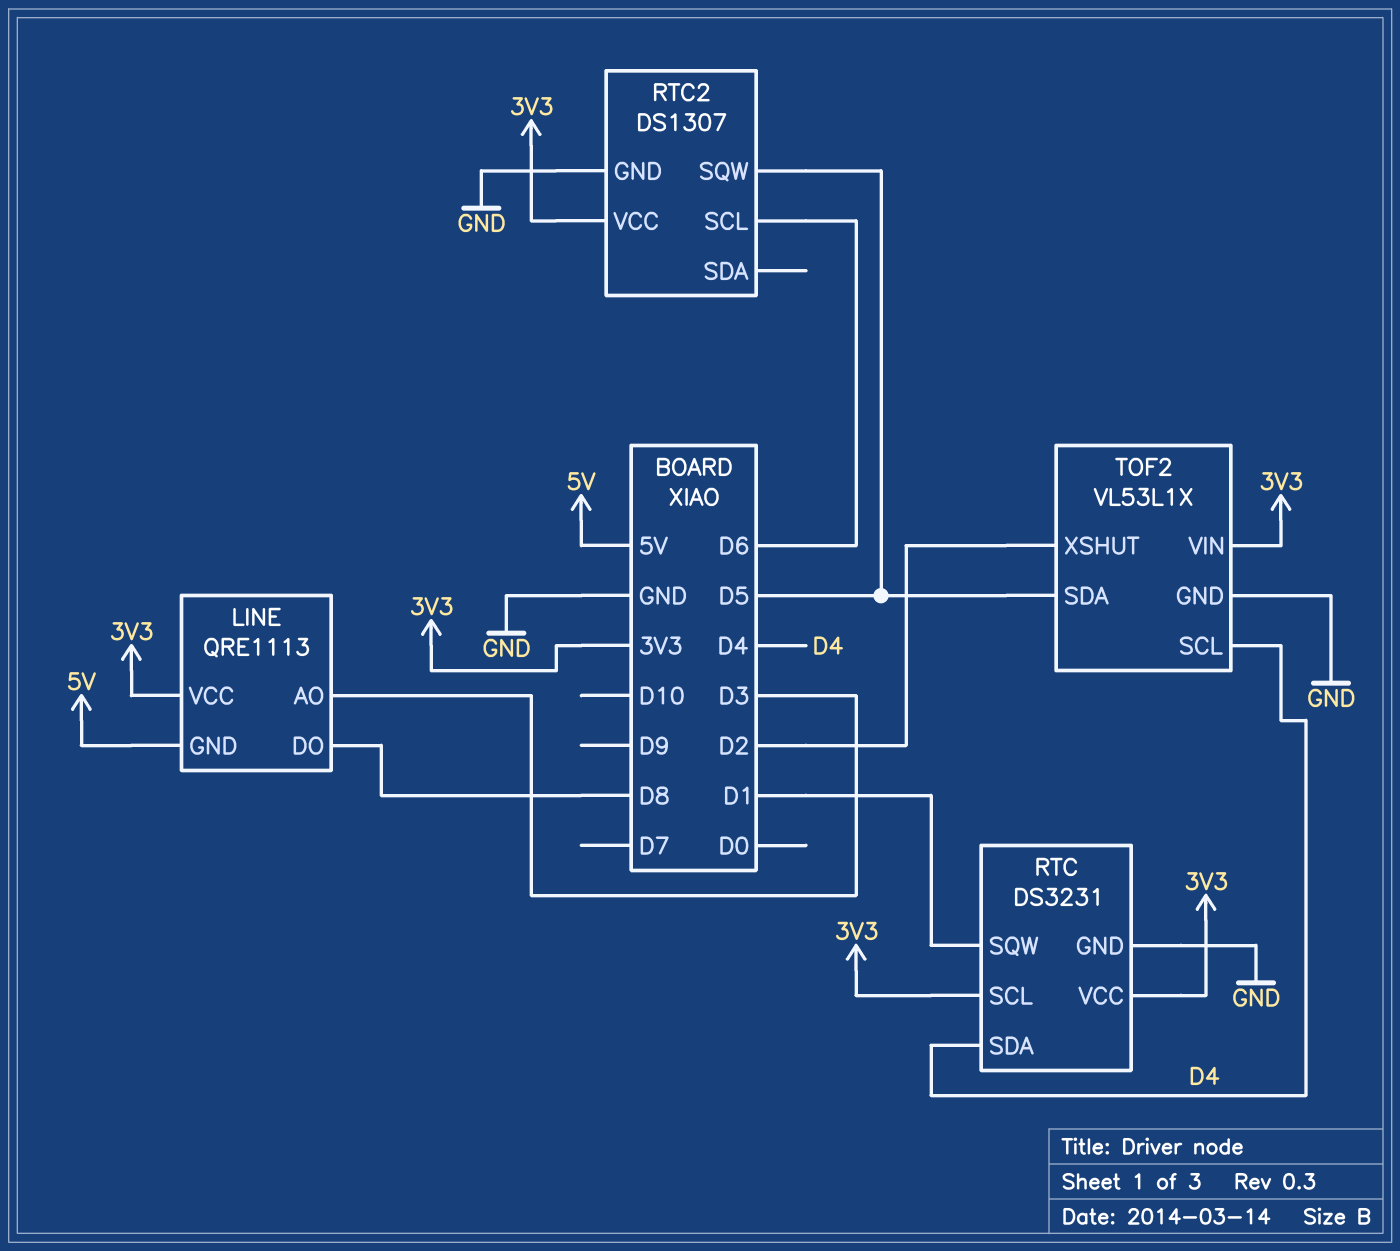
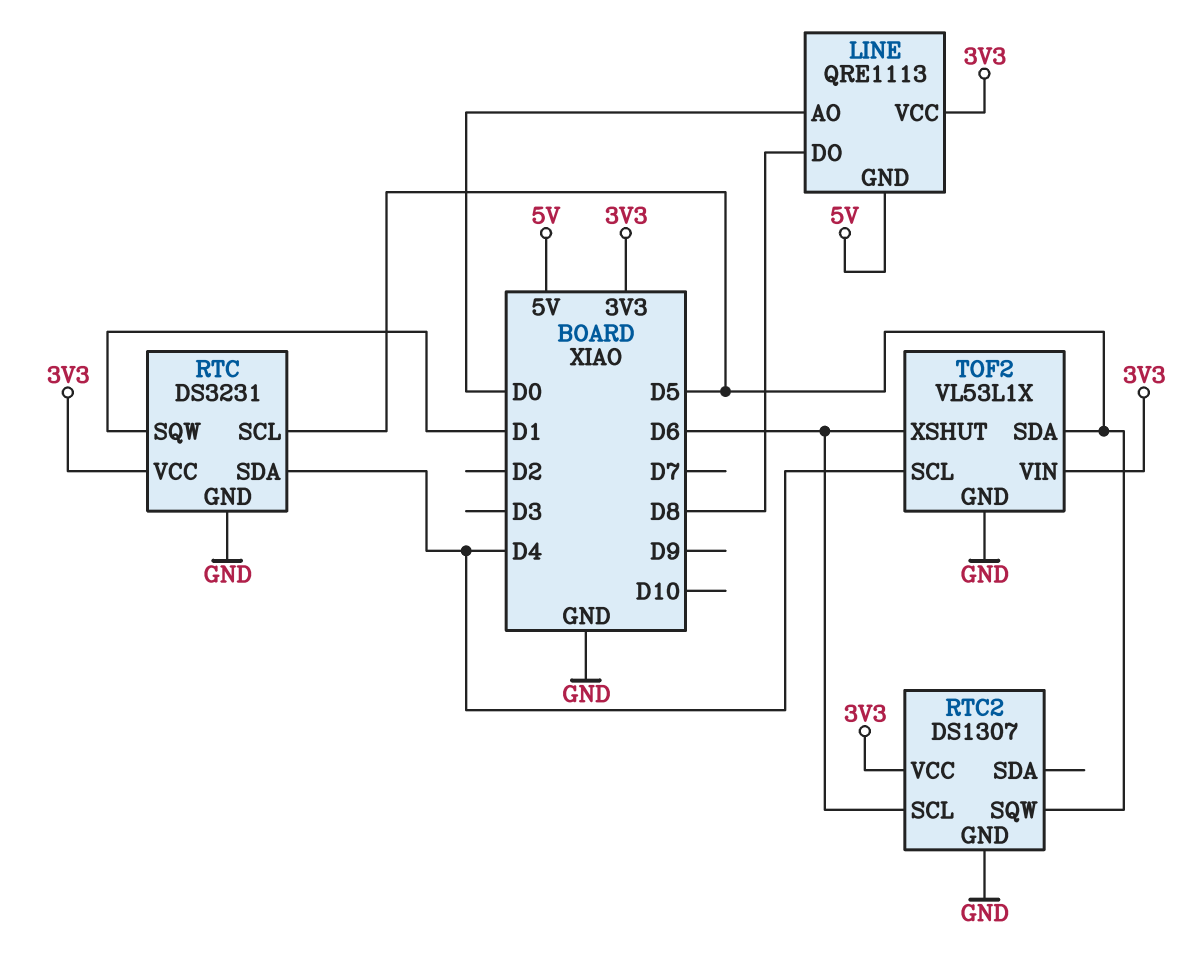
LINE pin AO: D3 -> D0
RTC pin SCL: 3V3 -> D5
TOF2 pin XSHUT: D2 -> D6

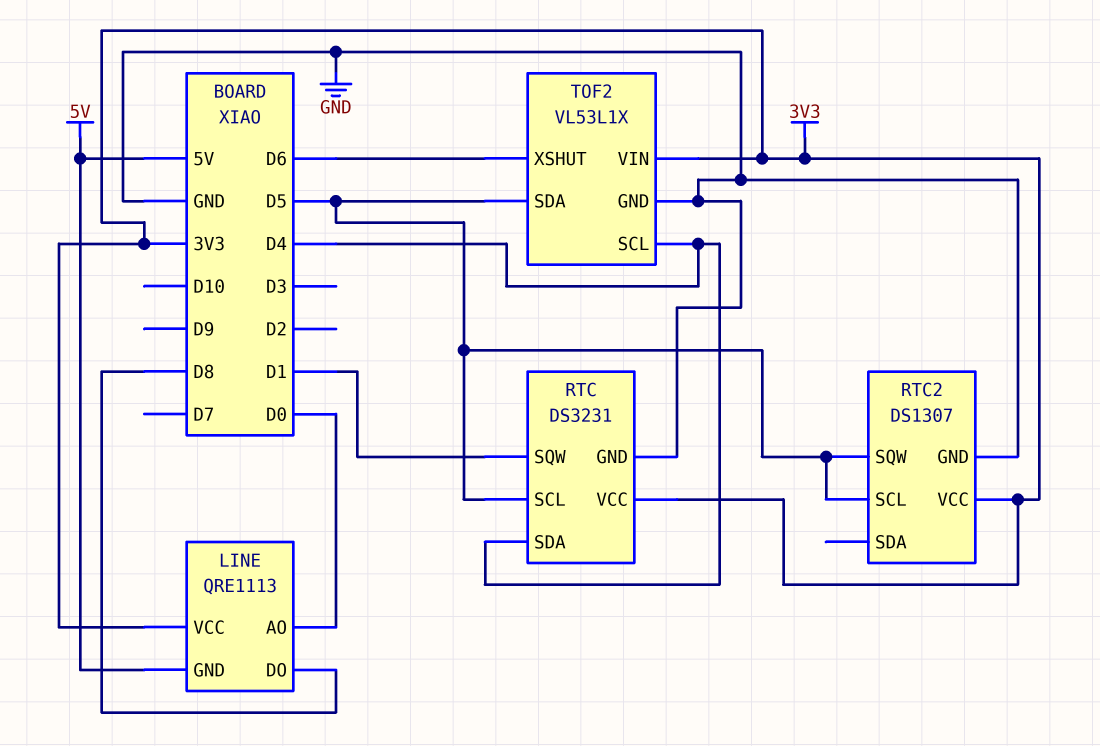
RTC2 pin SCL: D6 -> D5

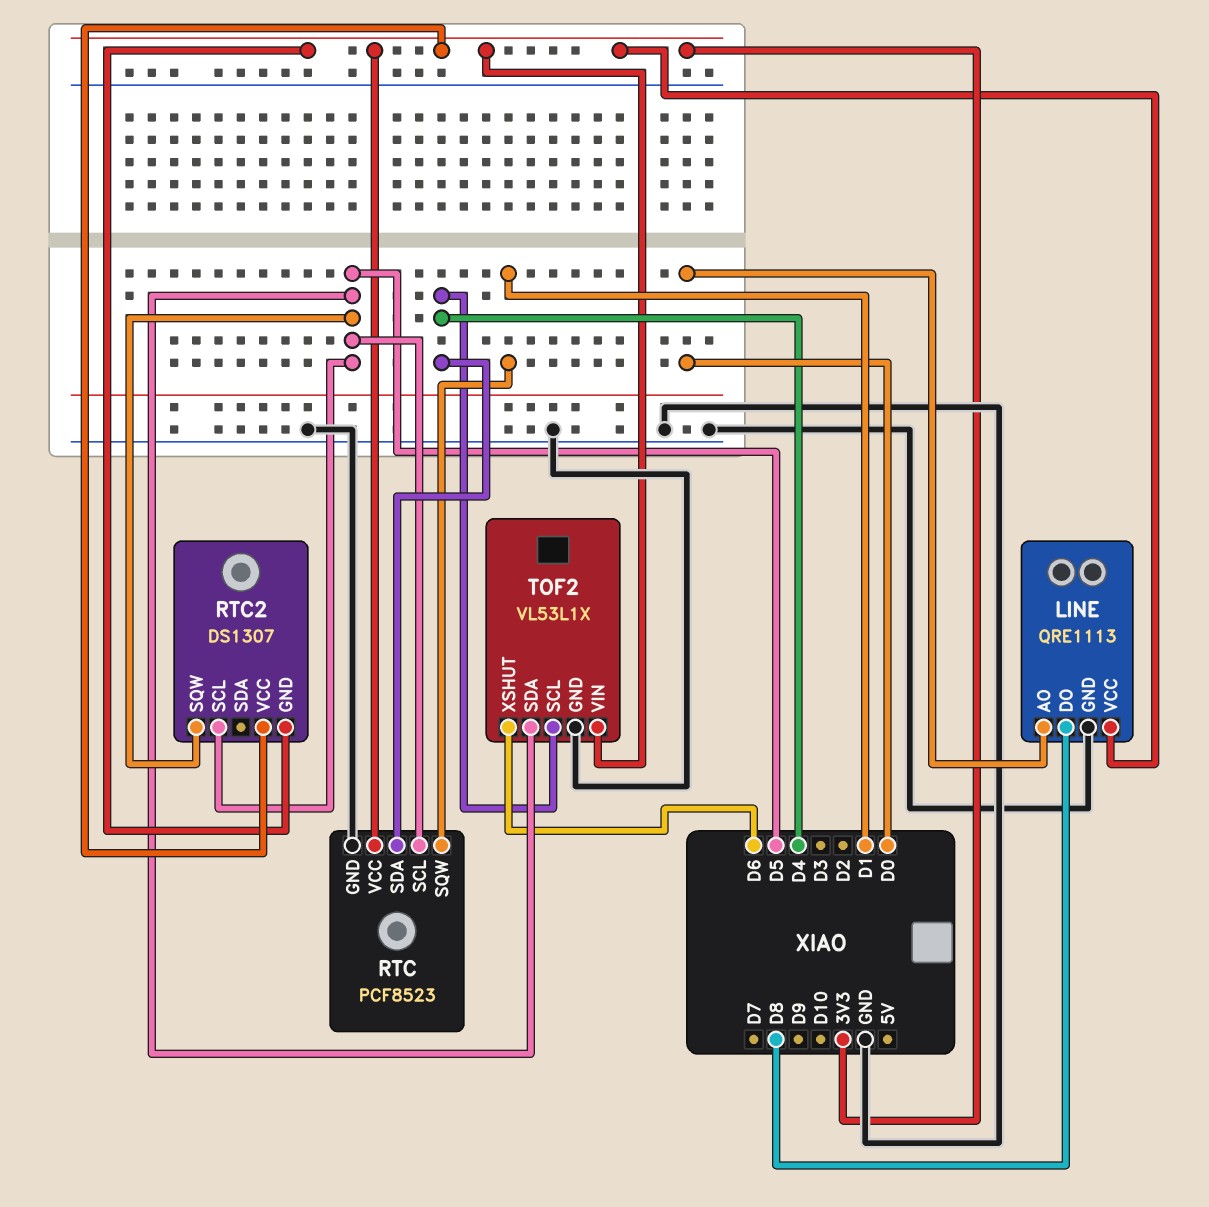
LINE pin GND: 5V -> GND
RTC: DS3231 -> PCF8523
RTC2 pin GND: GND -> 3V3

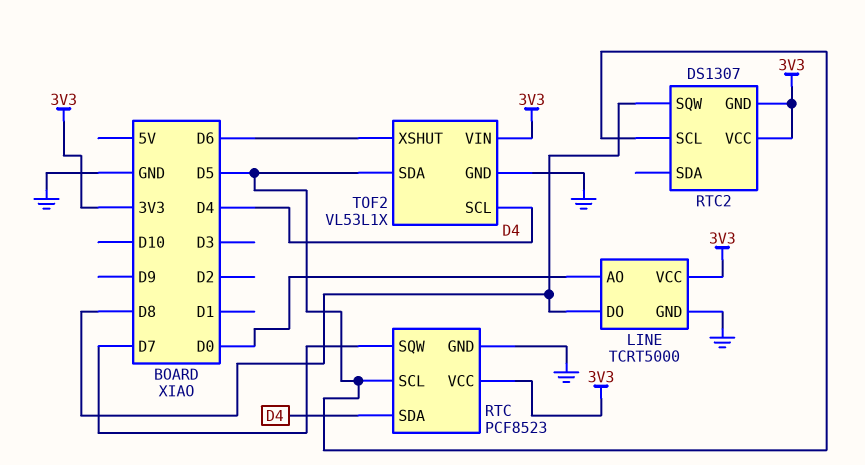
LINE: QRE1113 -> TCRT5000
RTC pin SQW: D1 -> D7
RTC2 pin SQW: D5 -> D8

